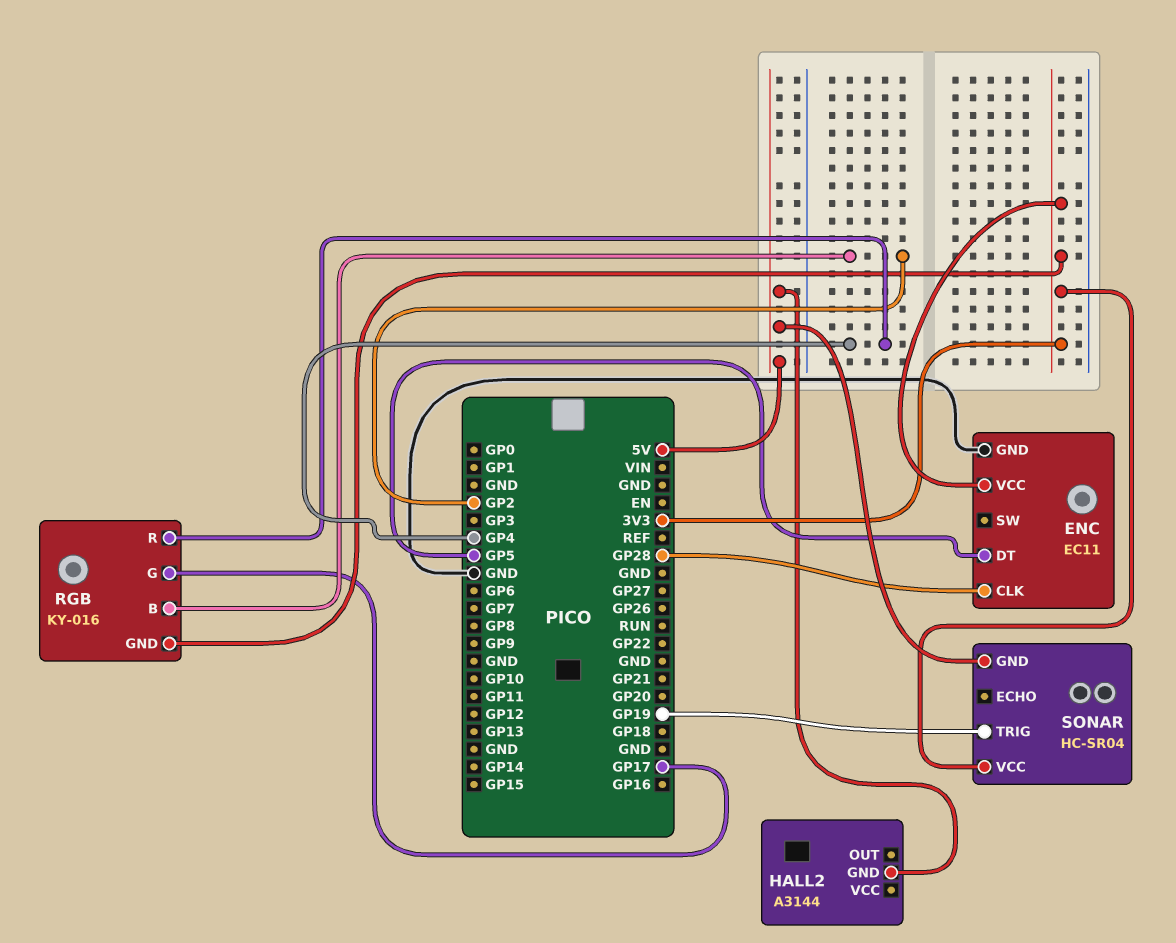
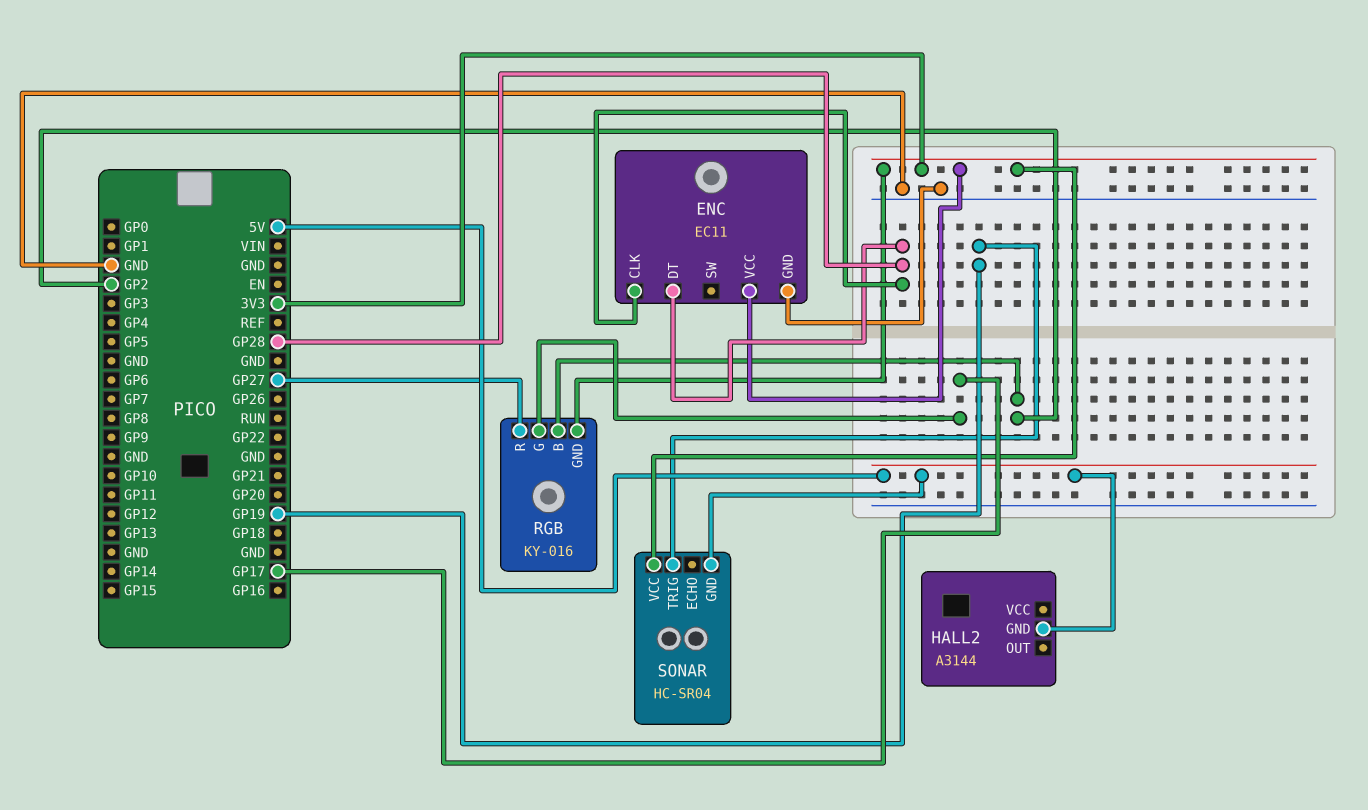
ENC pin DT: GP5 -> GP28
RGB pin R: GP4 -> GP27

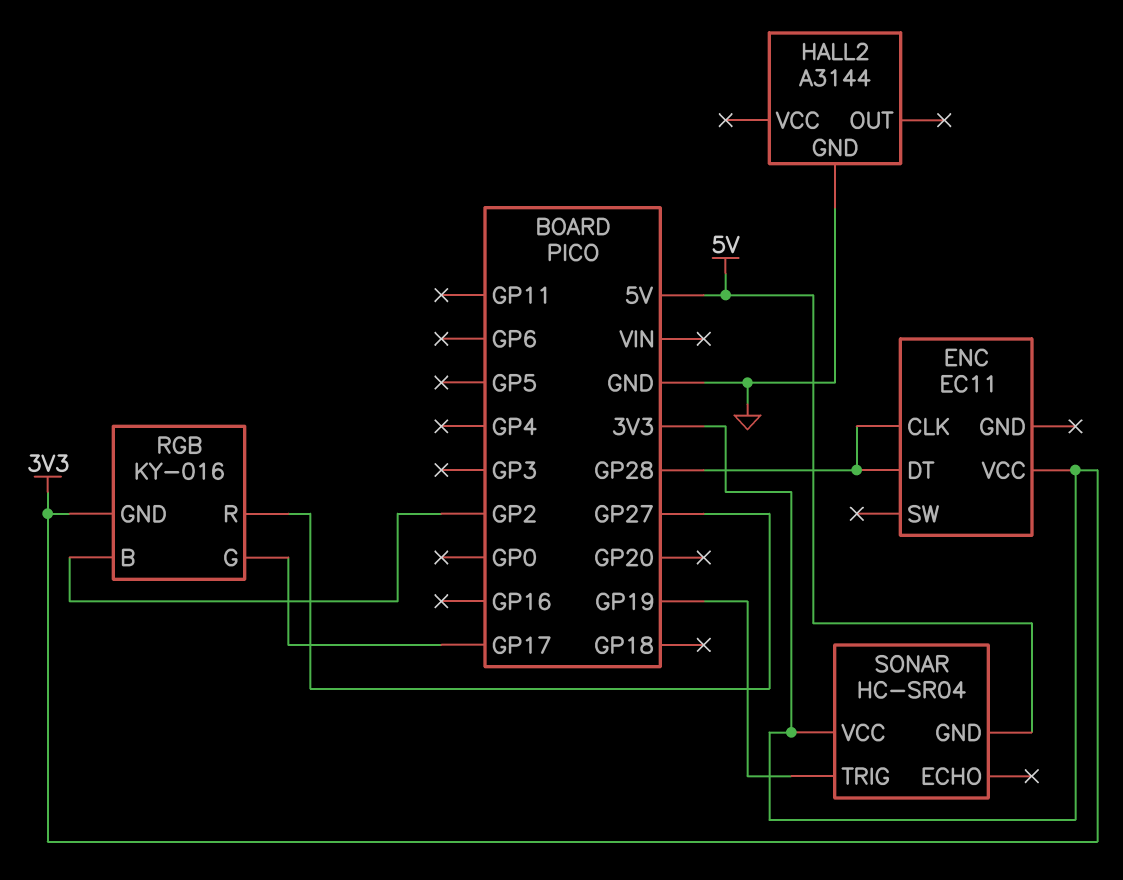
ENC pin GND: GND -> none
HALL2 pin GND: 5V -> GND

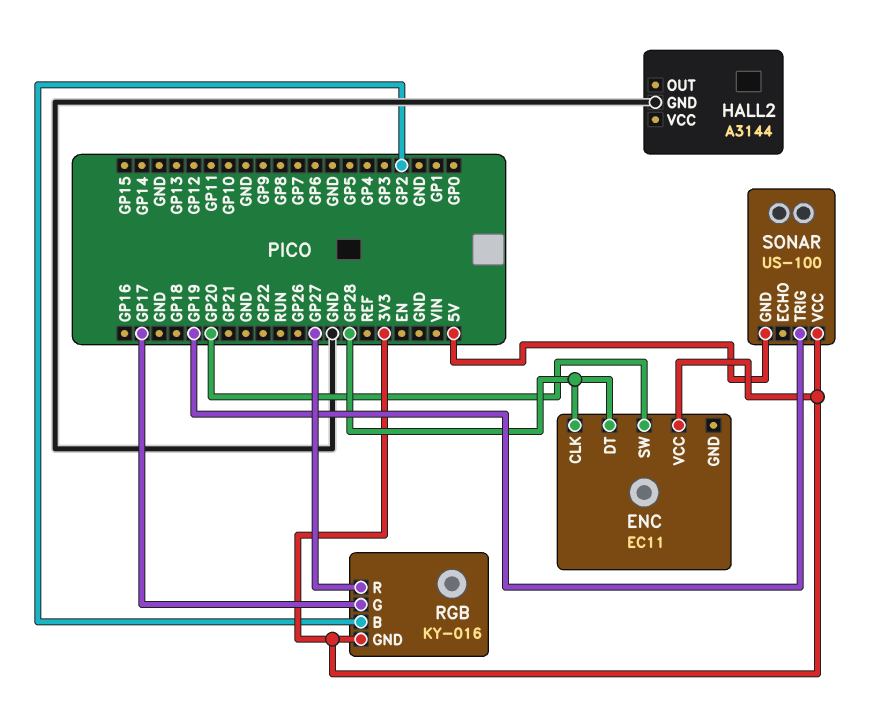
ENC pin SW: none -> GP20
SONAR: HC-SR04 -> US-100

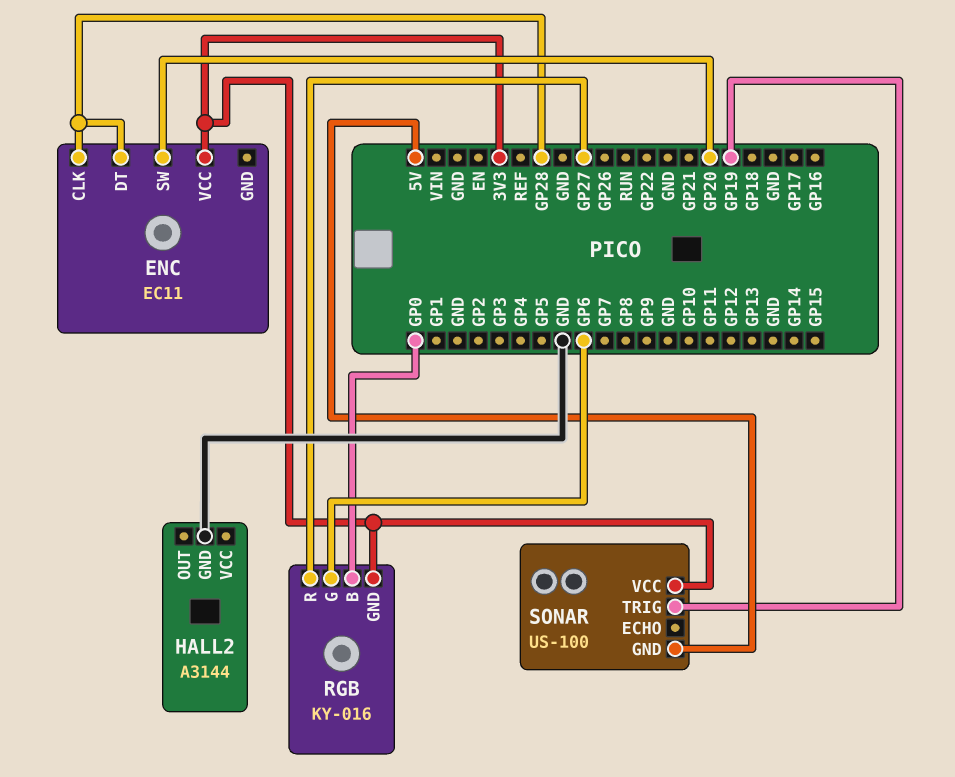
RGB pin B: GP2 -> GP0
RGB pin G: GP17 -> GP6

